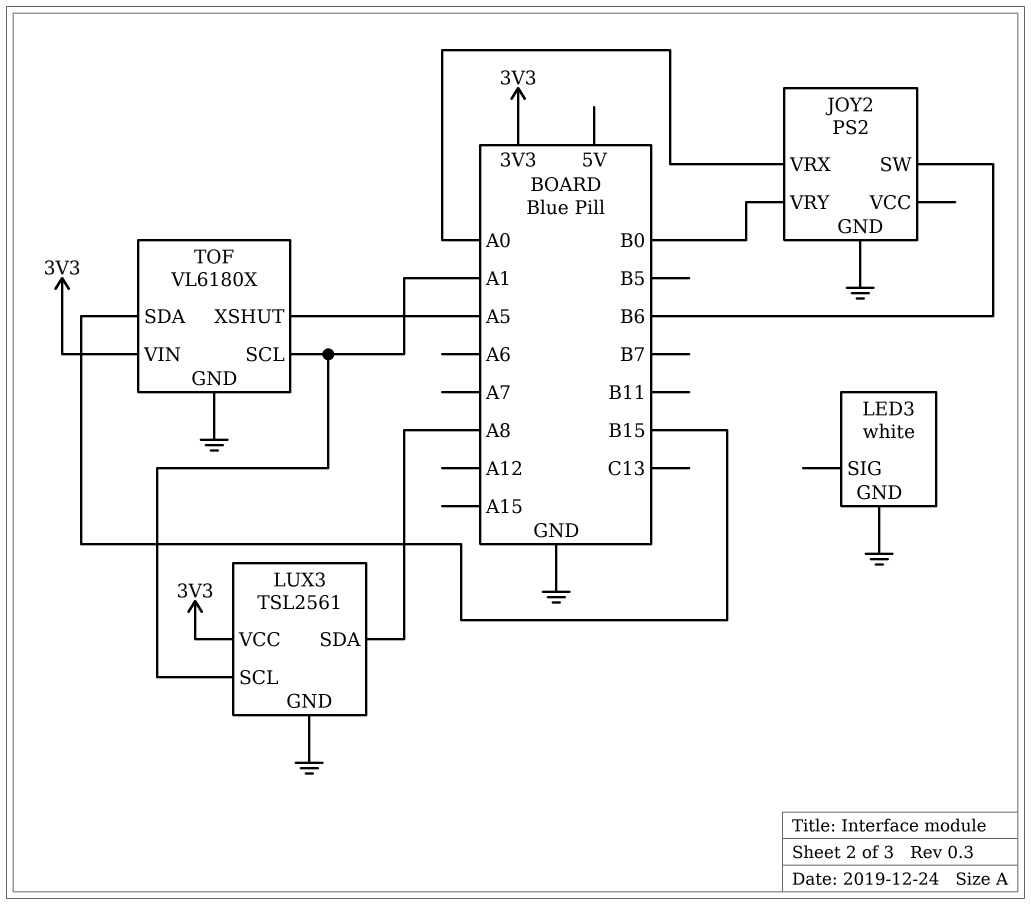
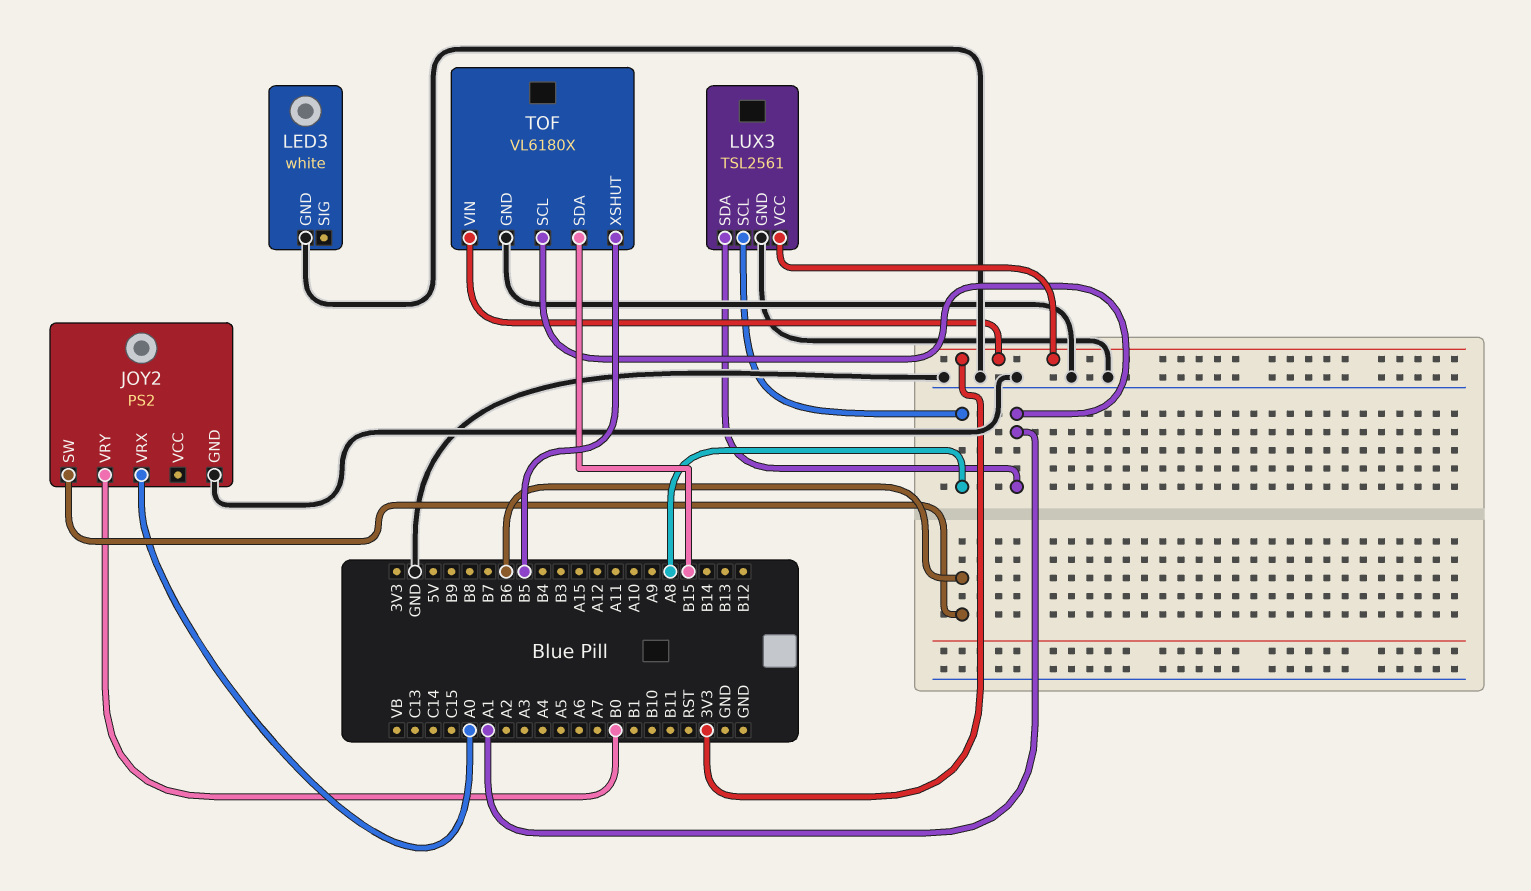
LUX3 pin SCL: A1 -> A8
LUX3 pin SDA: A8 -> A1
TOF pin XSHUT: A5 -> B5

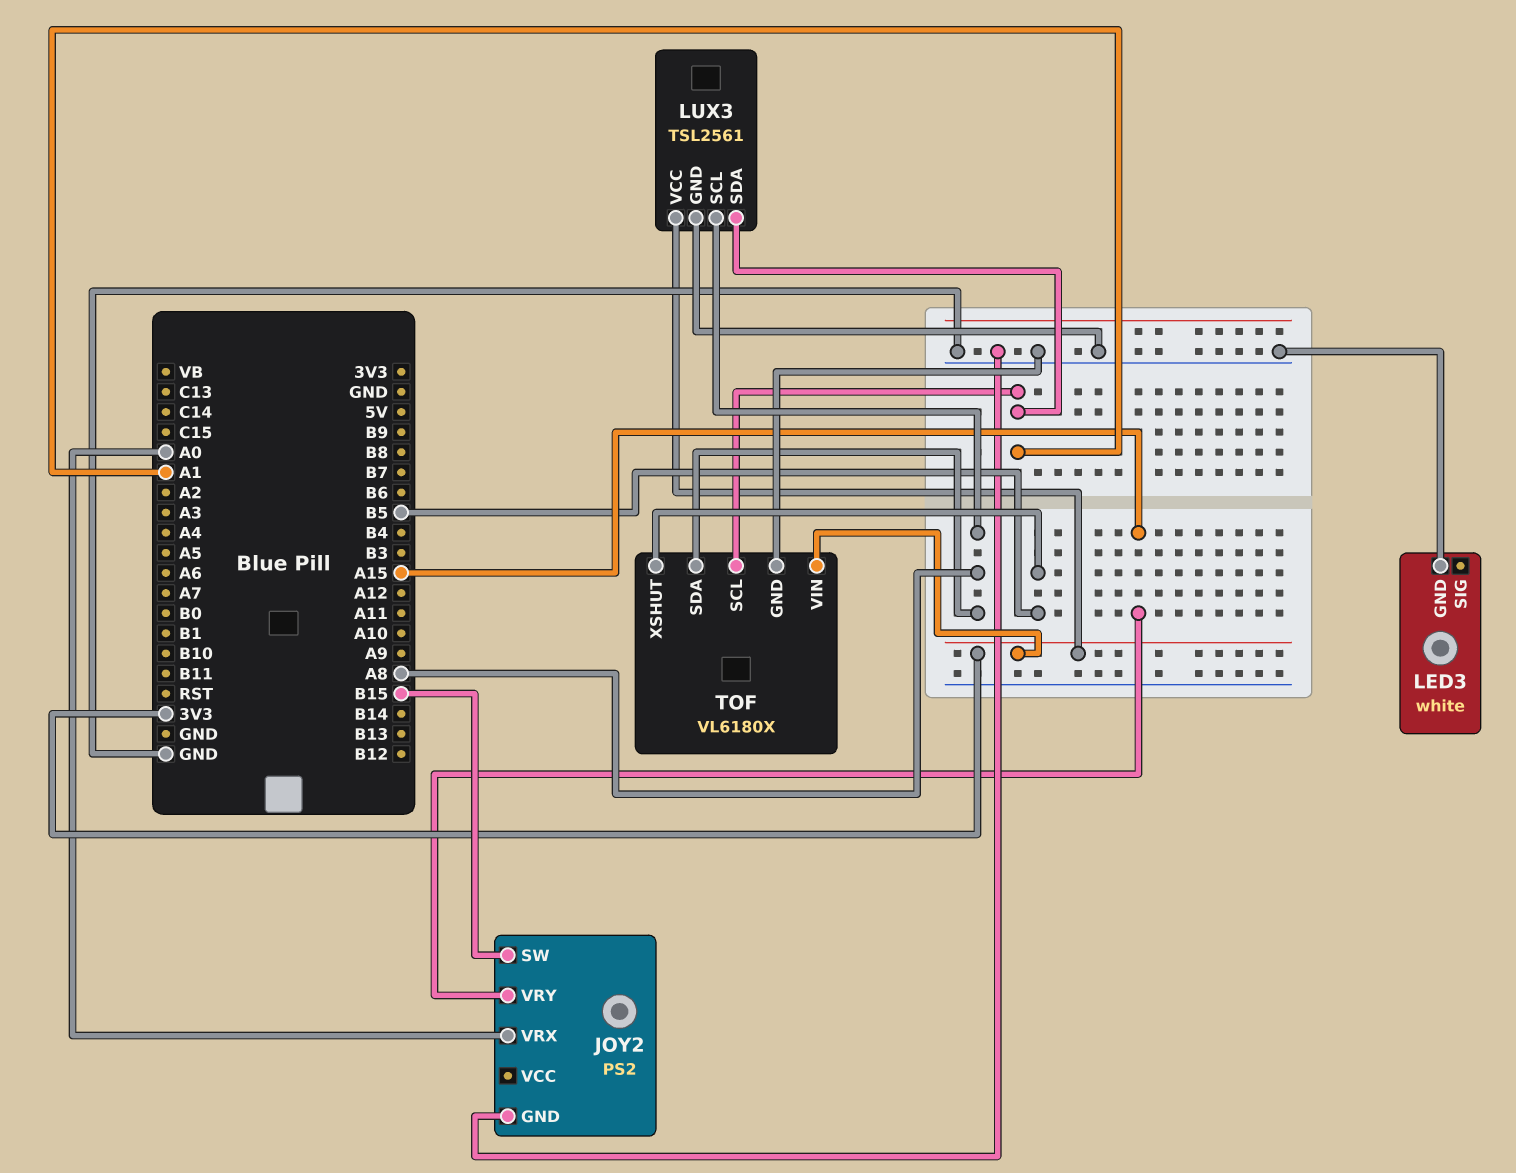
JOY2 pin SW: B6 -> B15
JOY2 pin VRY: B0 -> A15
TOF pin SDA: B15 -> A8

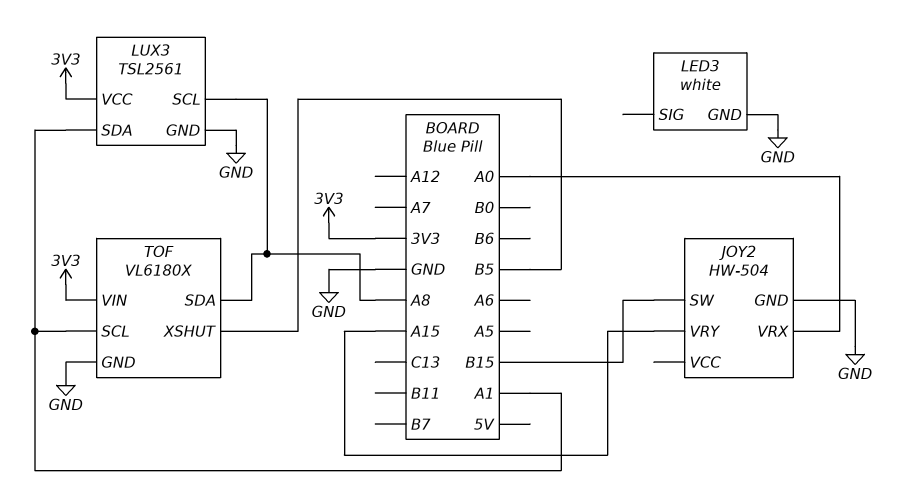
JOY2: PS2 -> HW-504

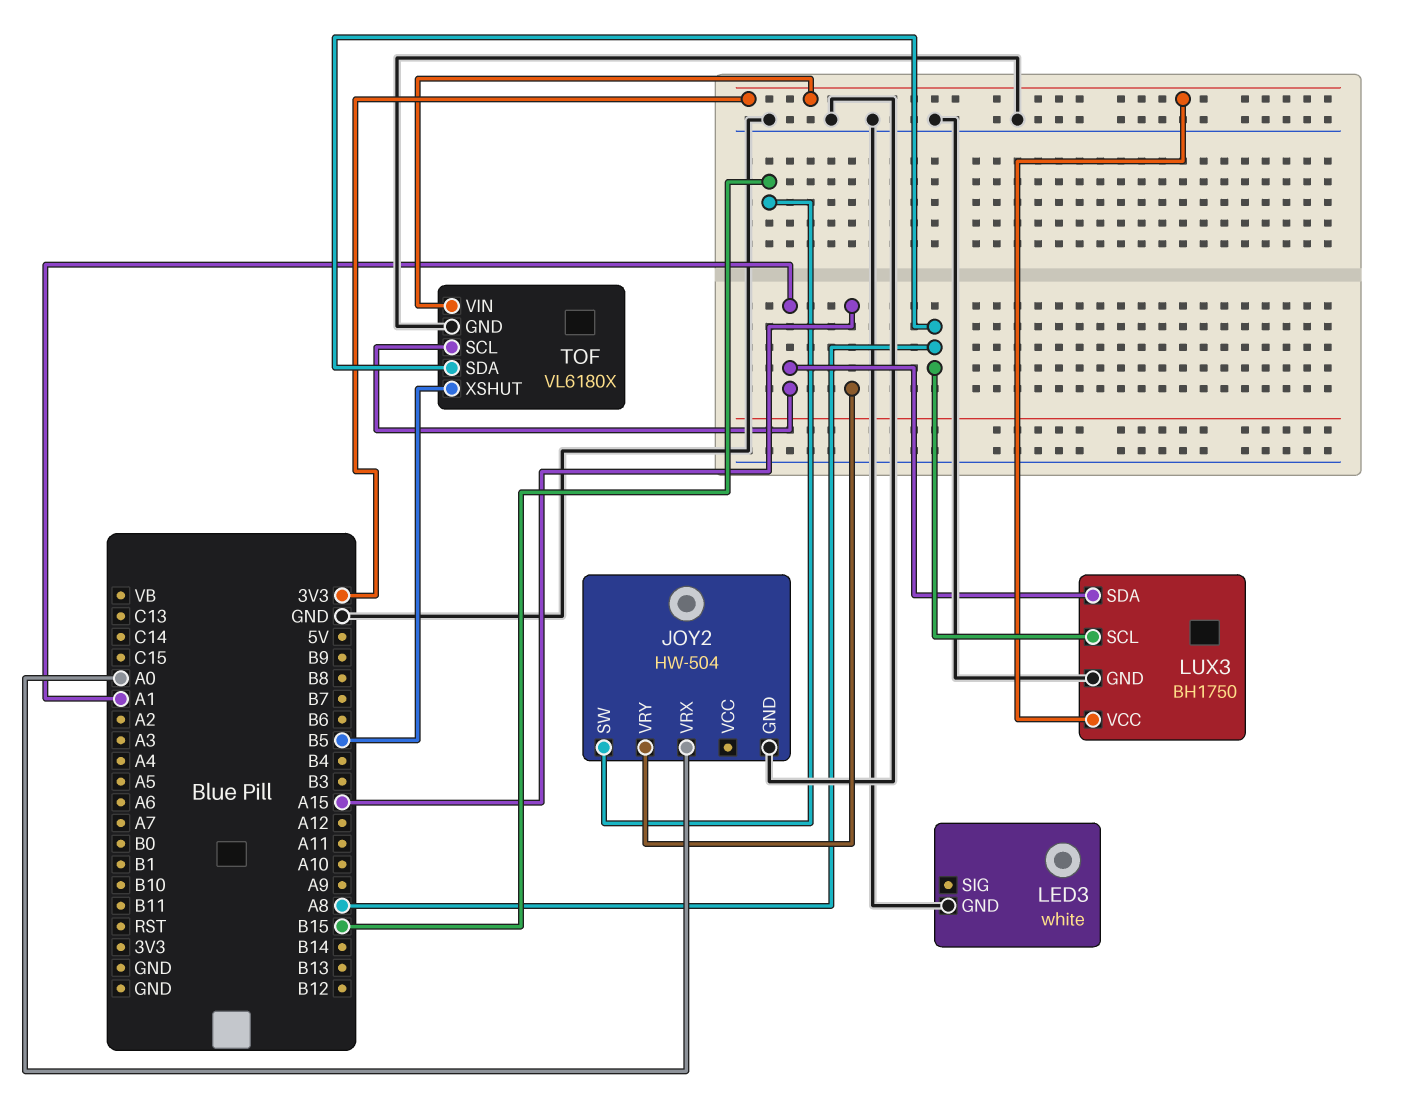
LUX3: TSL2561 -> BH1750

